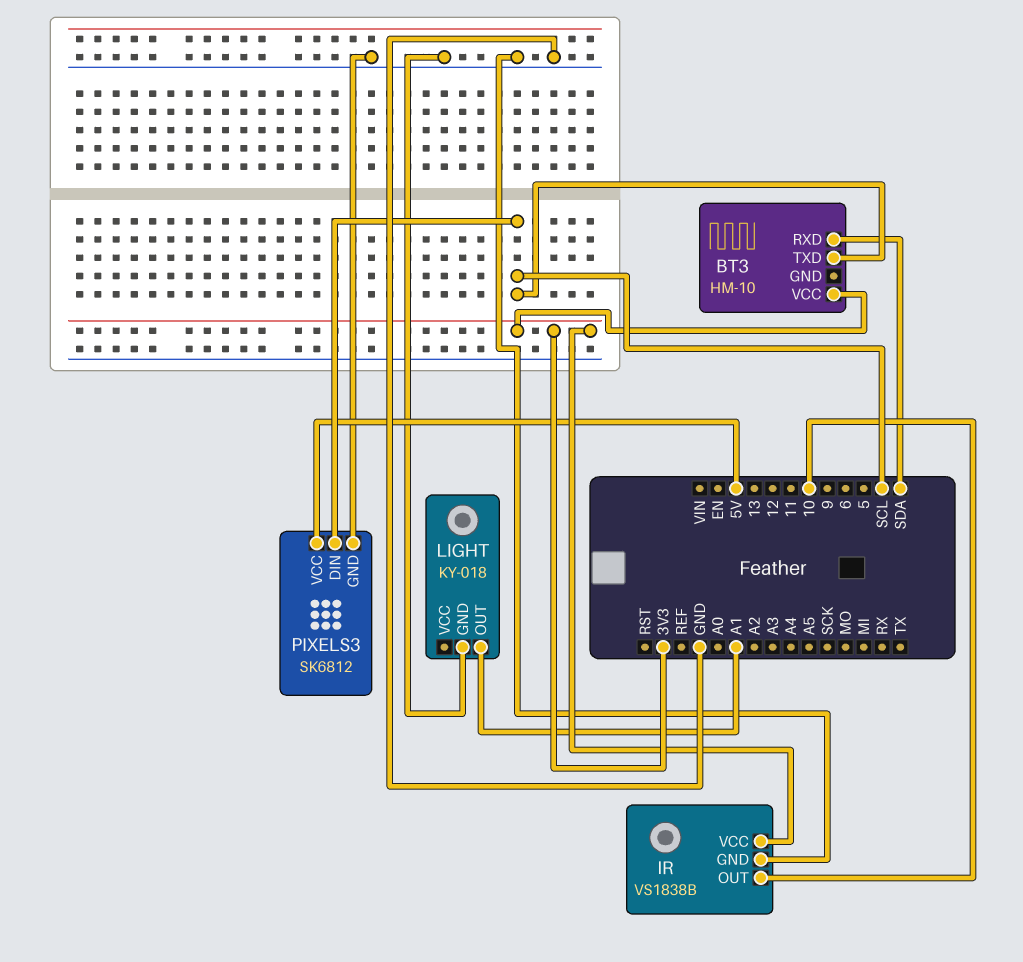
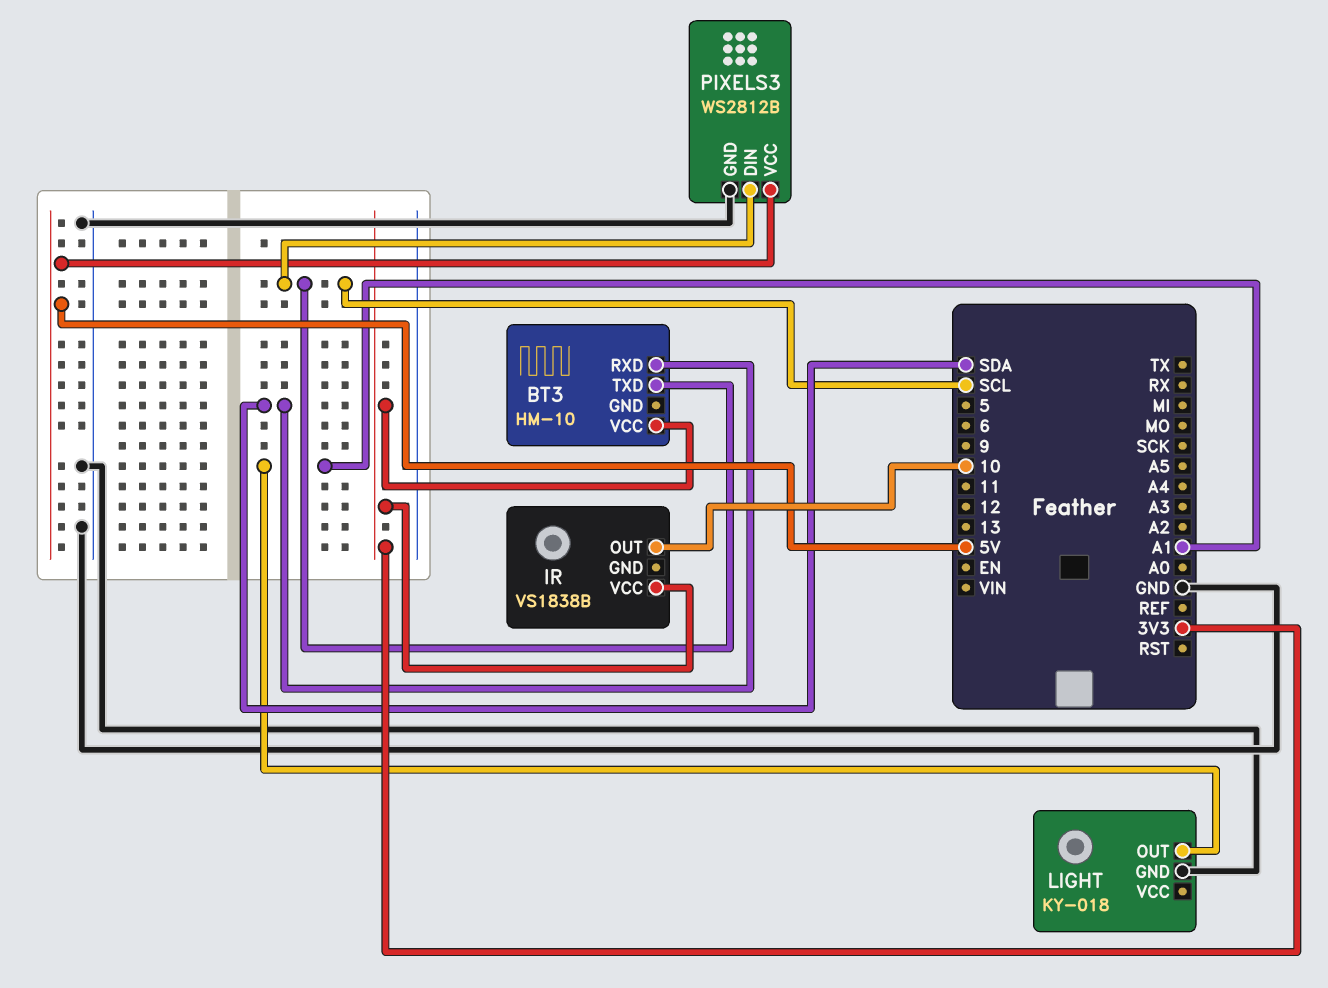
IR pin GND: GND -> none
PIXELS3: SK6812 -> WS2812B

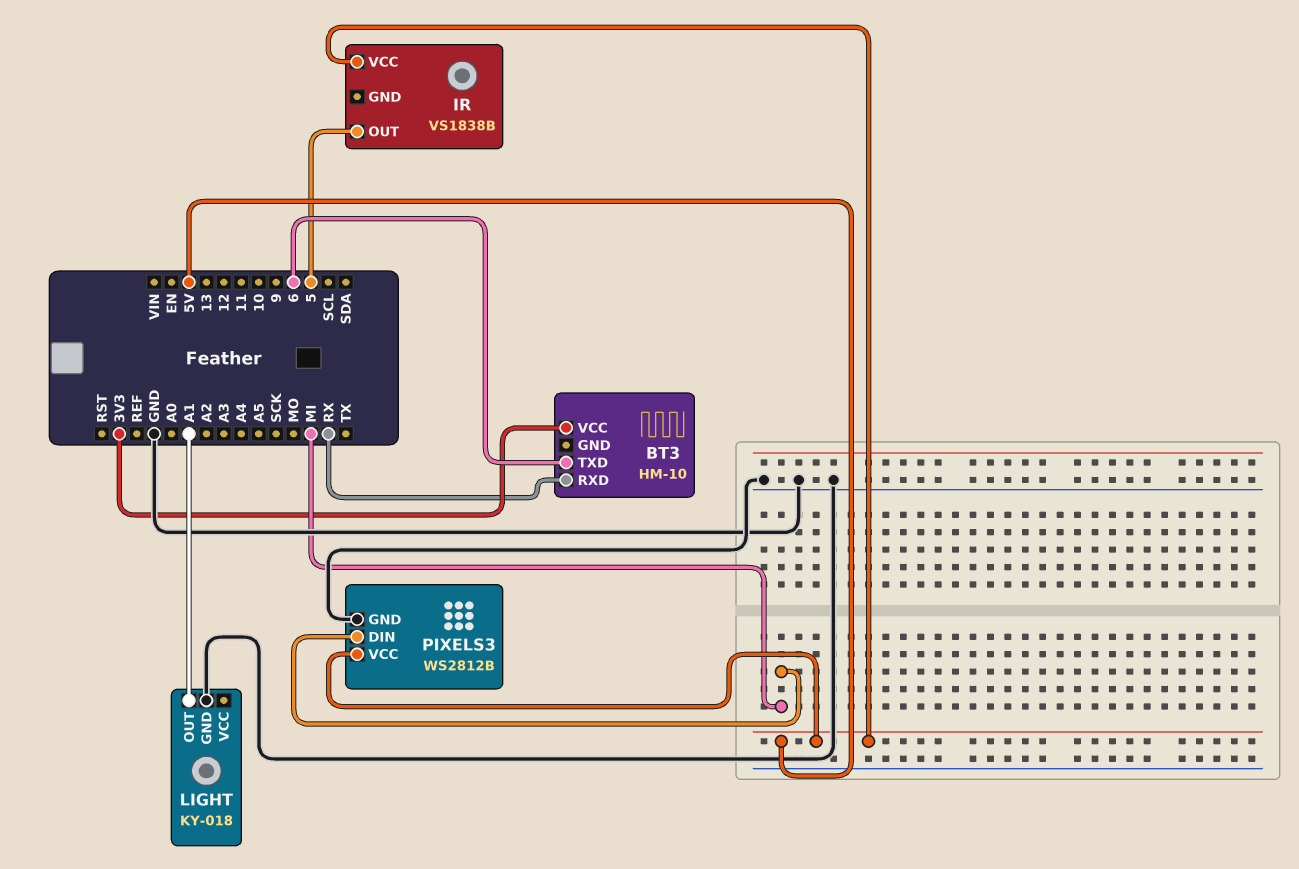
BT3 pin RXD: SDA -> RX
BT3 pin TXD: SCL -> 6
IR pin OUT: 10 -> 5
IR pin VCC: 3V3 -> 5V
PIXELS3 pin DIN: SCL -> MI

